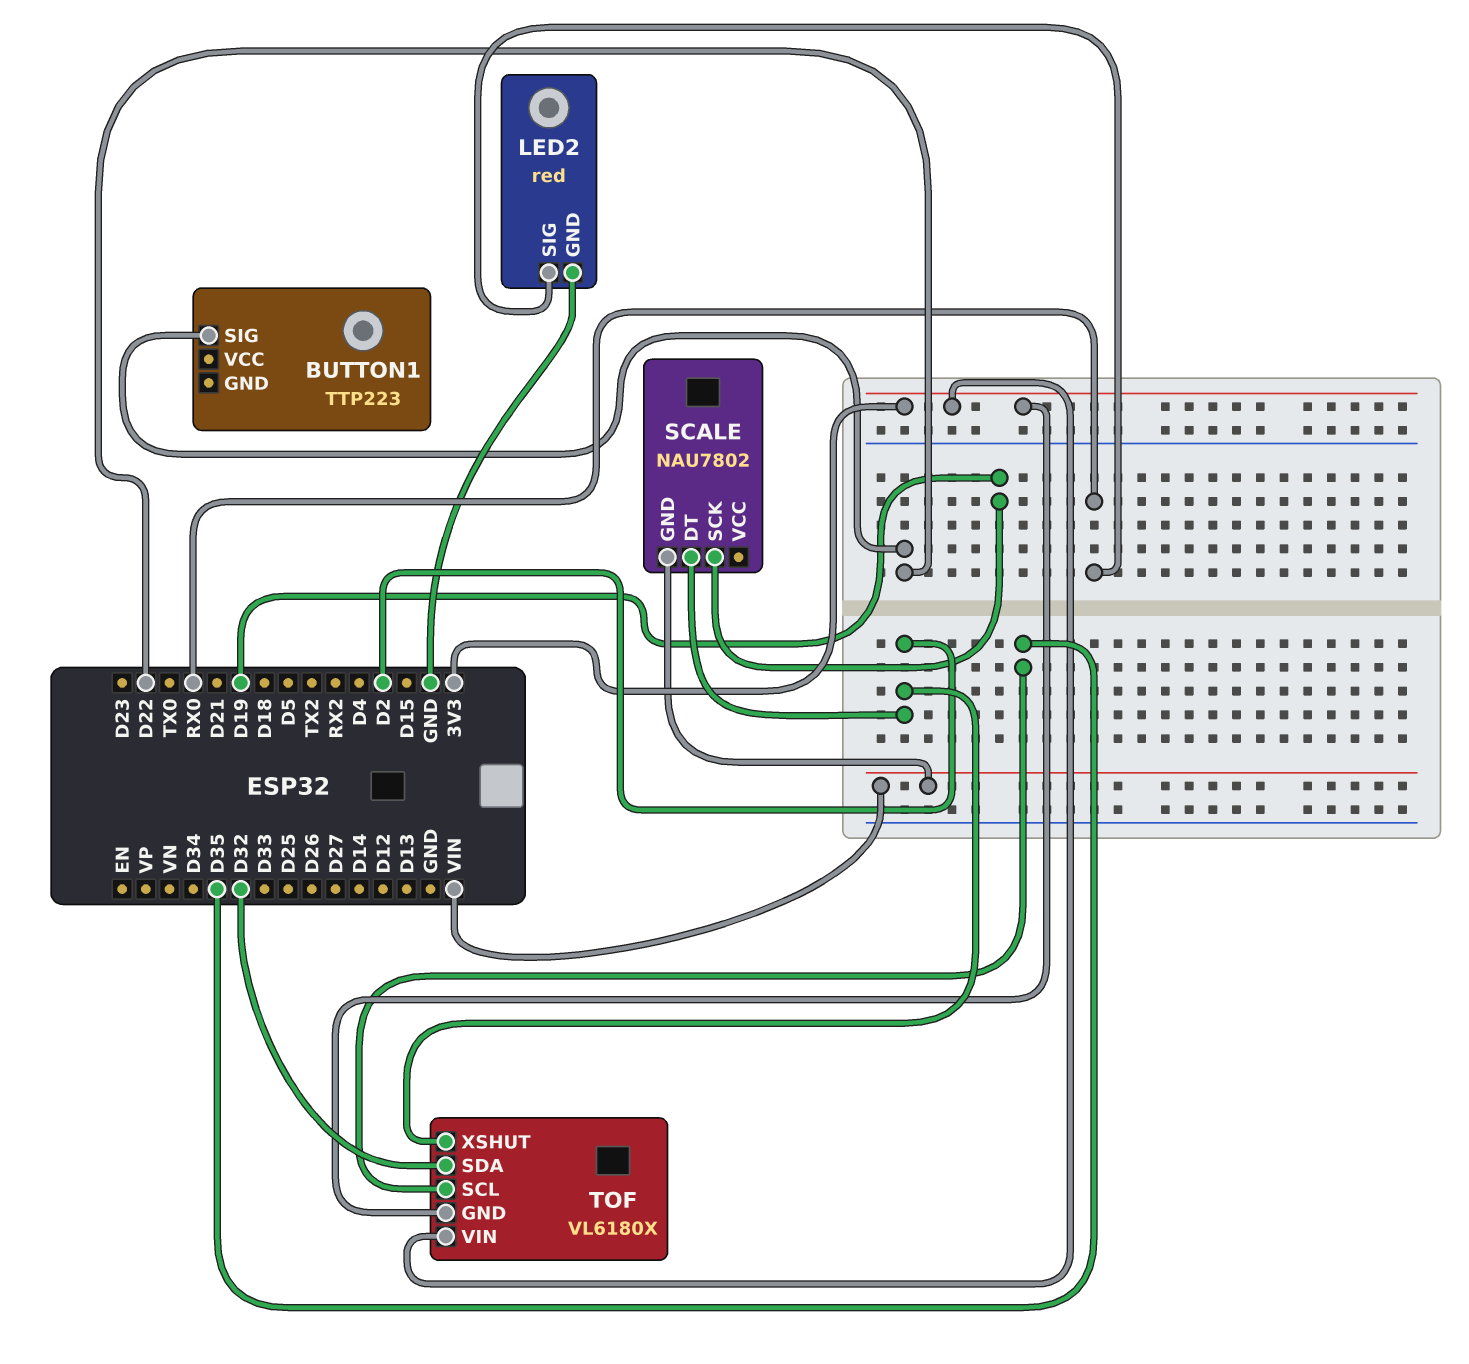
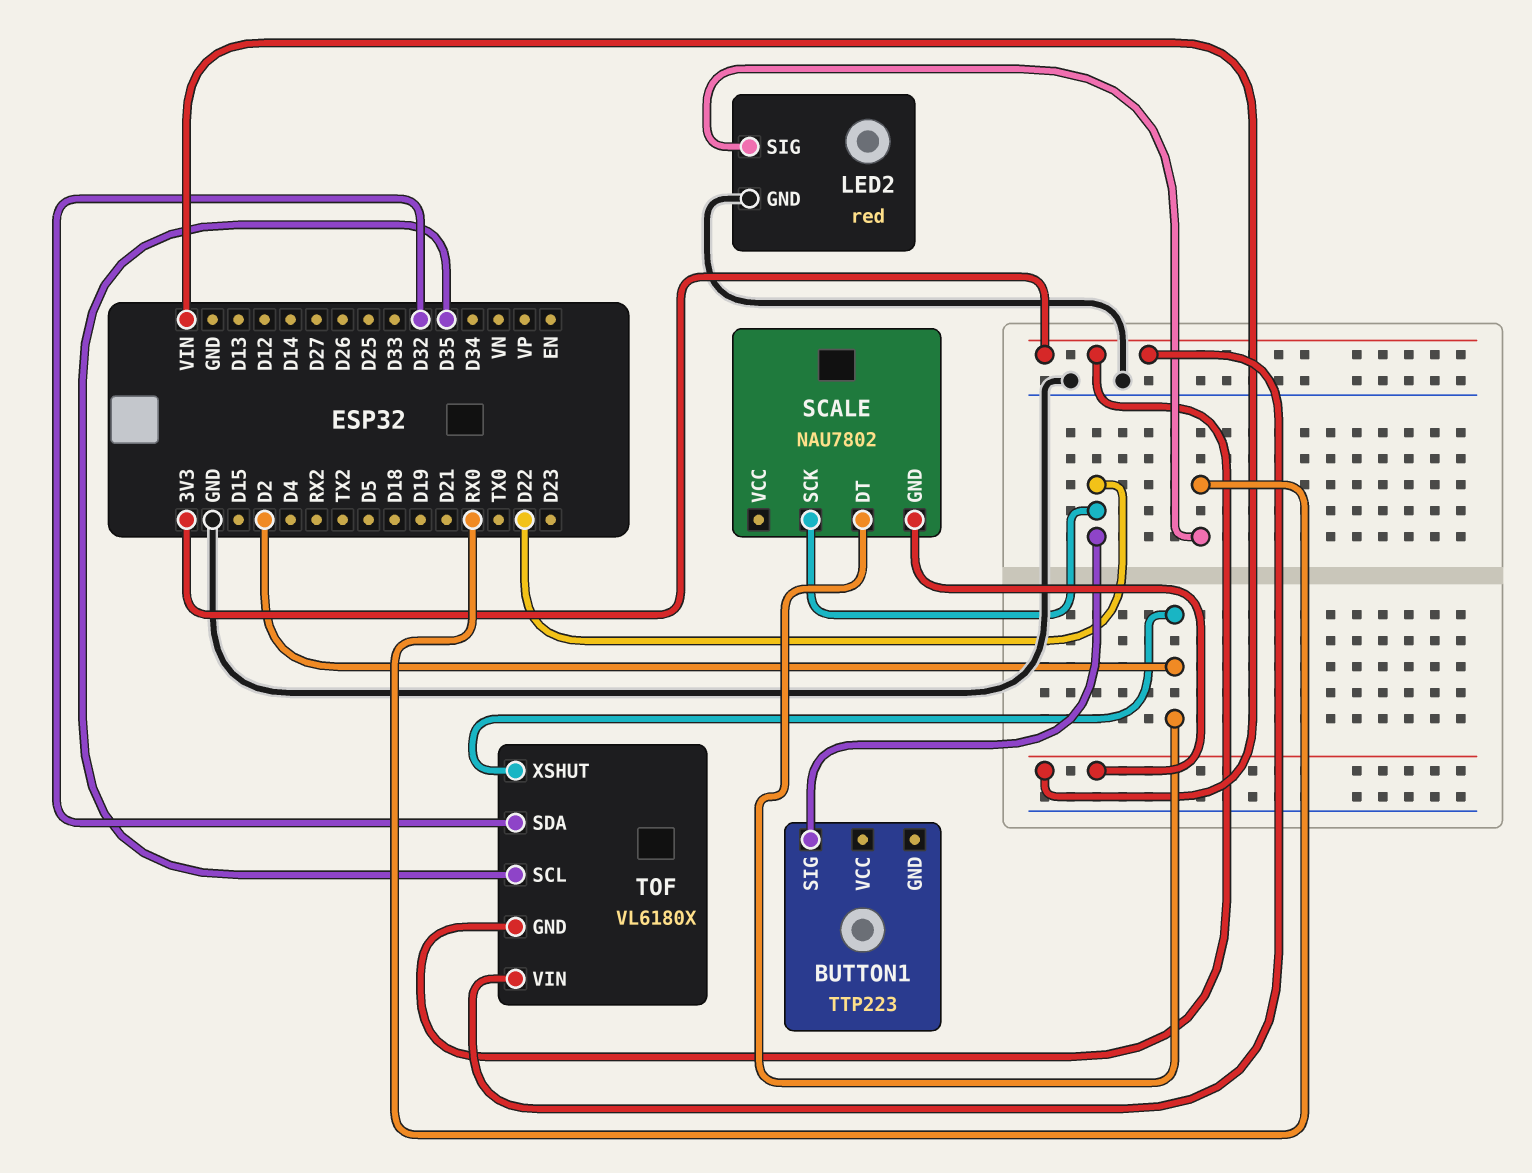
SCALE pin SCK: D19 -> D22

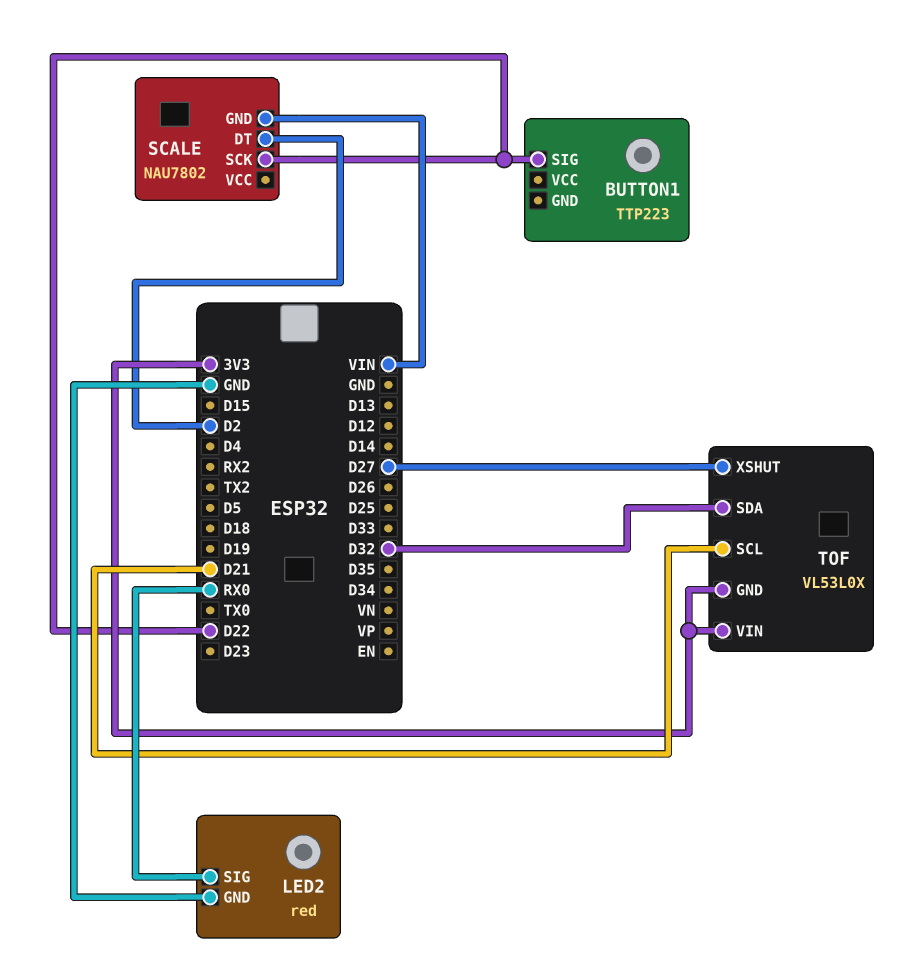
TOF: VL6180X -> VL53L0X
TOF pin SCL: D35 -> D21
TOF pin XSHUT: D2 -> D27

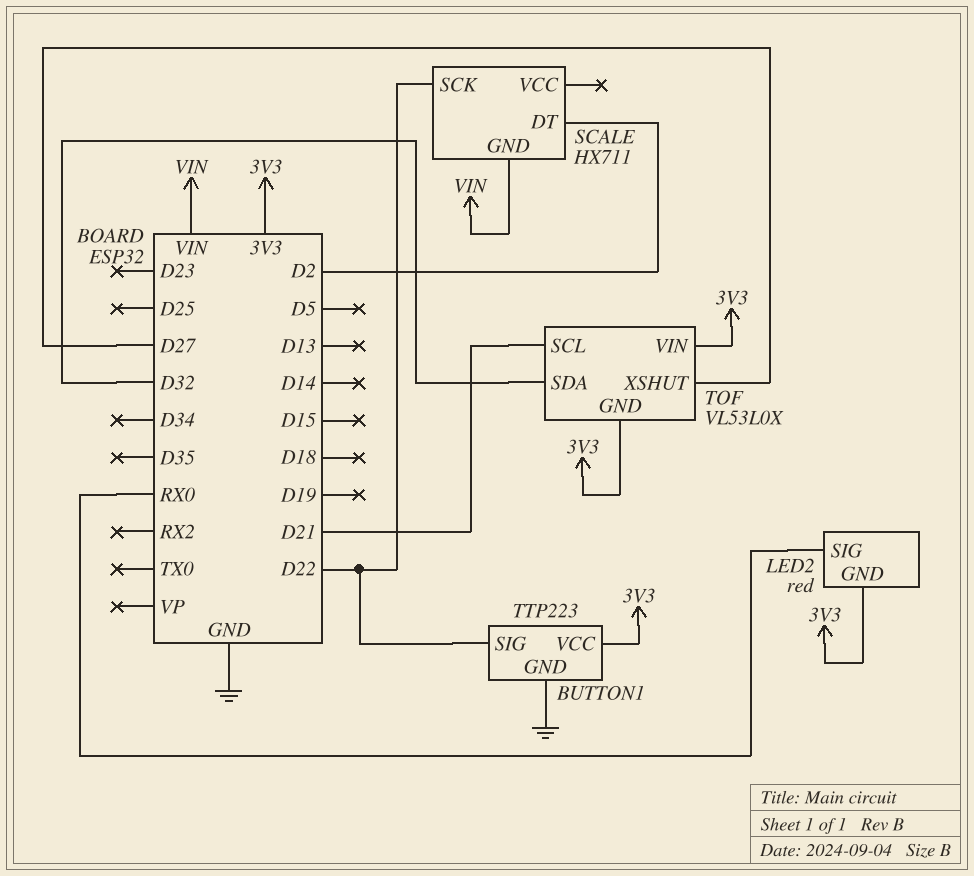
BUTTON1 pin GND: none -> GND
BUTTON1 pin VCC: none -> 3V3
LED2 pin GND: GND -> 3V3
SCALE: NAU7802 -> HX711

